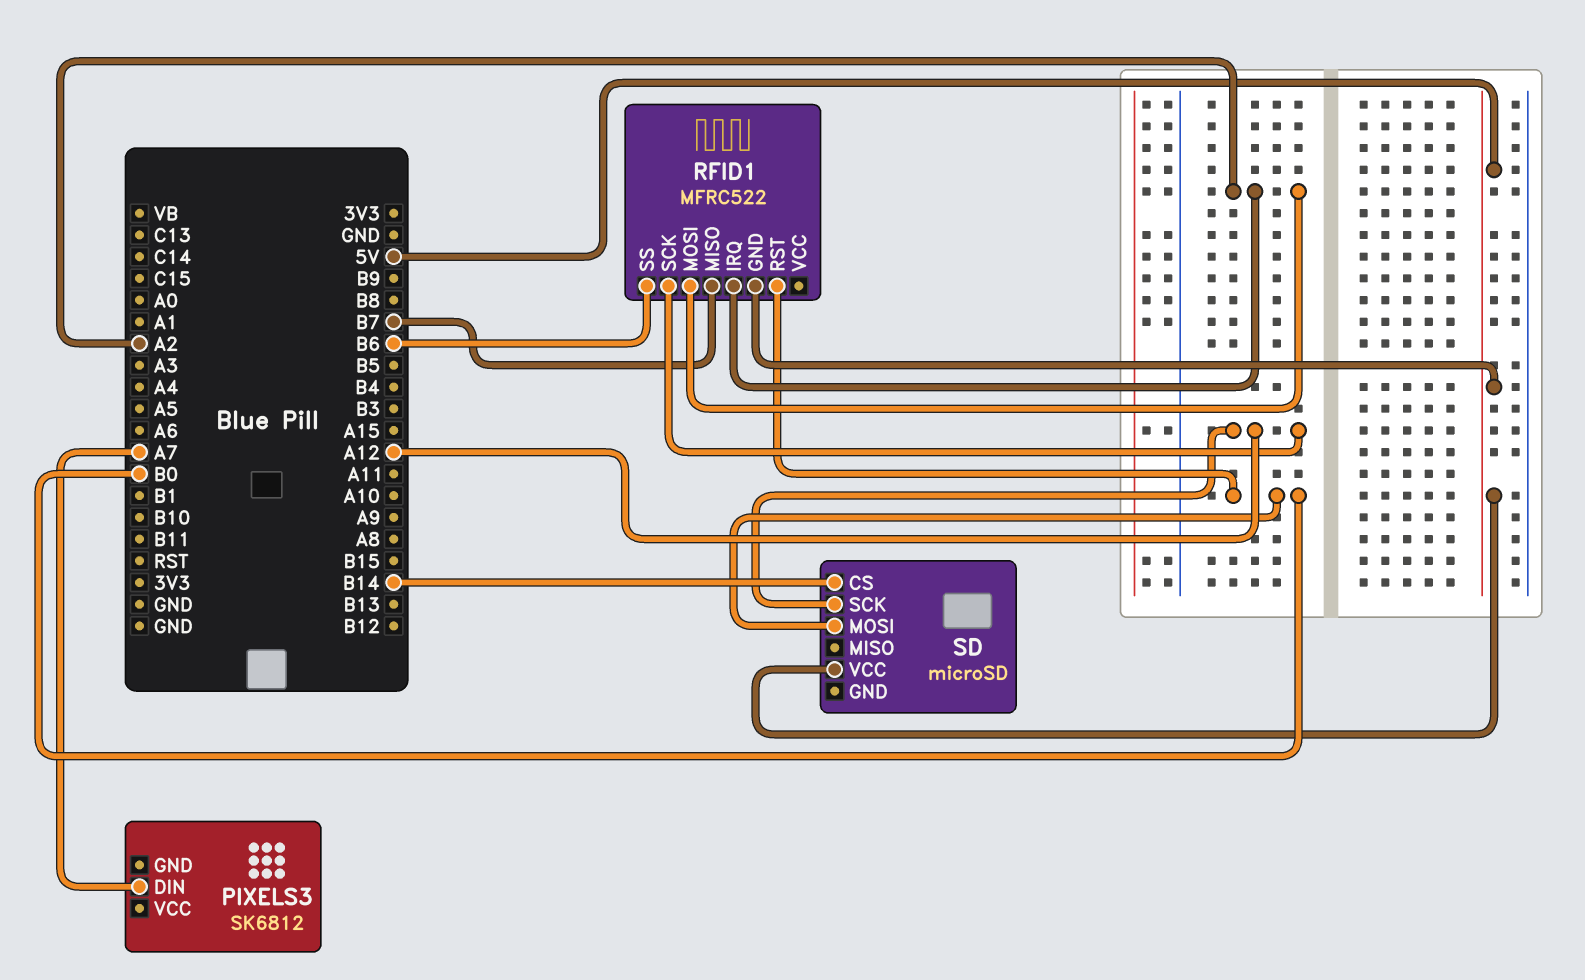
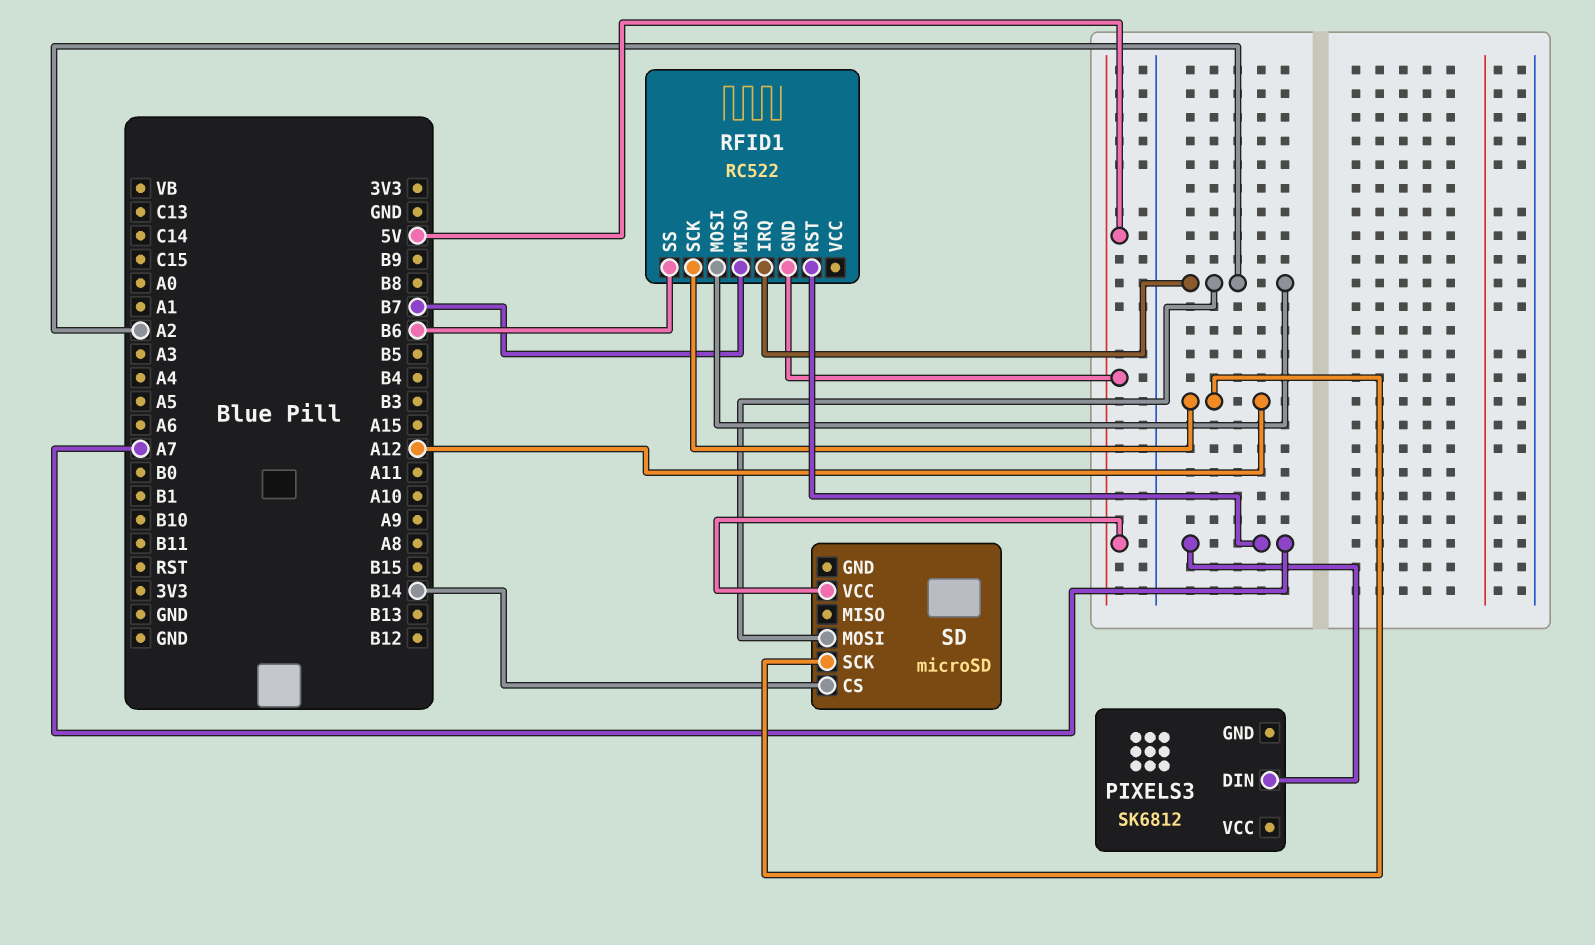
RFID1: MFRC522 -> RC522
RFID1 pin RST: B0 -> A7
SD pin MOSI: B0 -> A2

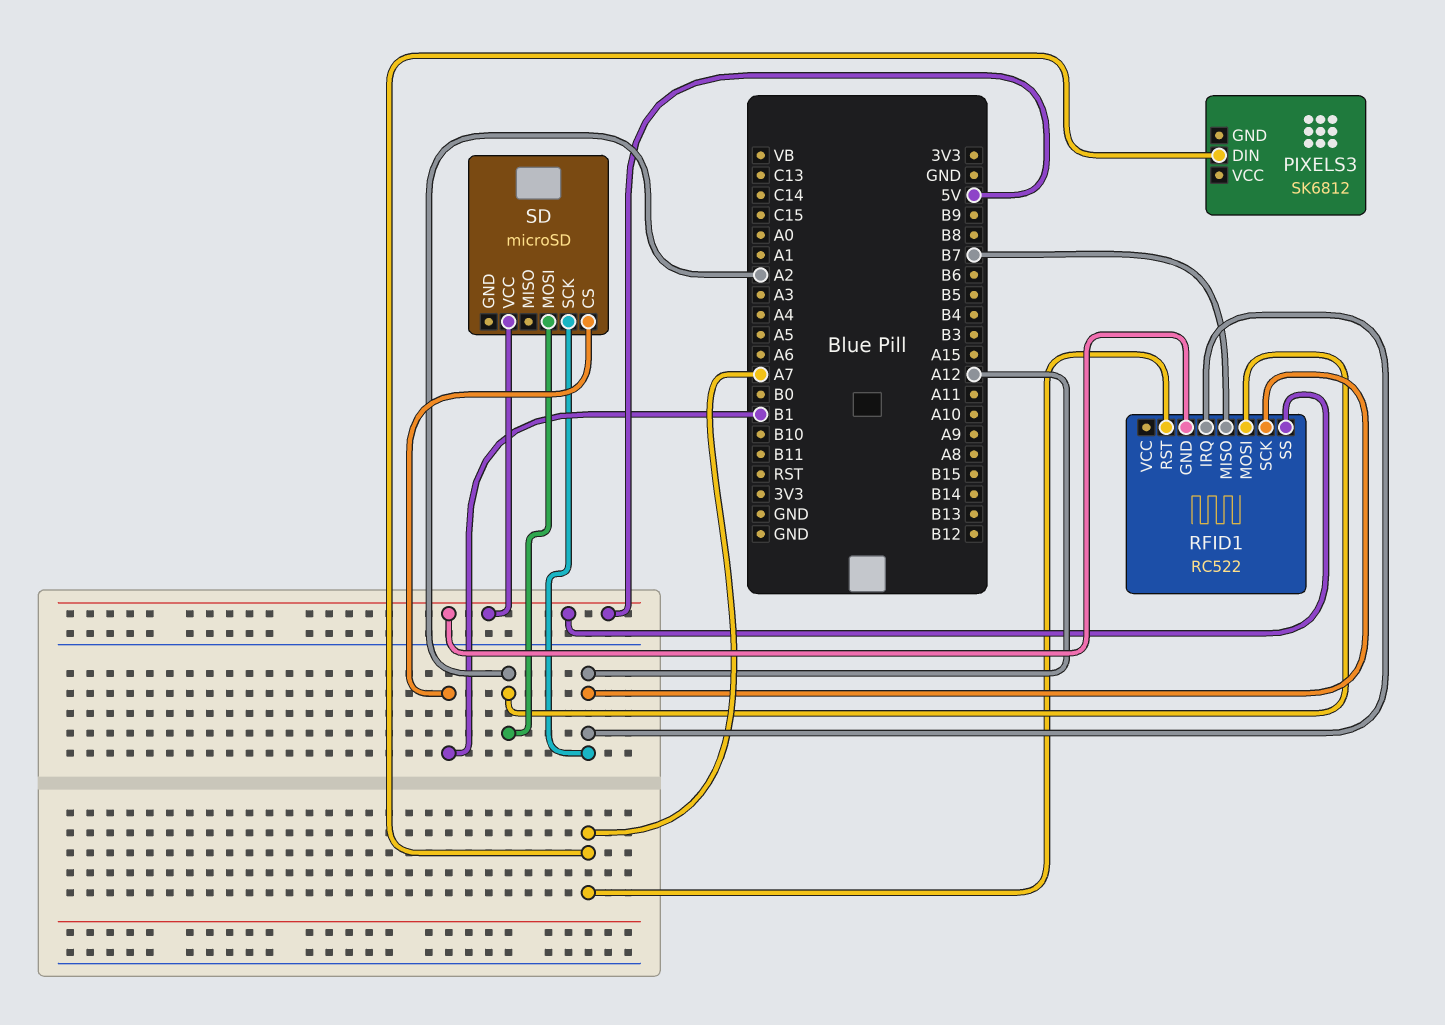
RFID1 pin IRQ: A2 -> A12
RFID1 pin SS: B6 -> 5V
SD pin CS: B14 -> B1

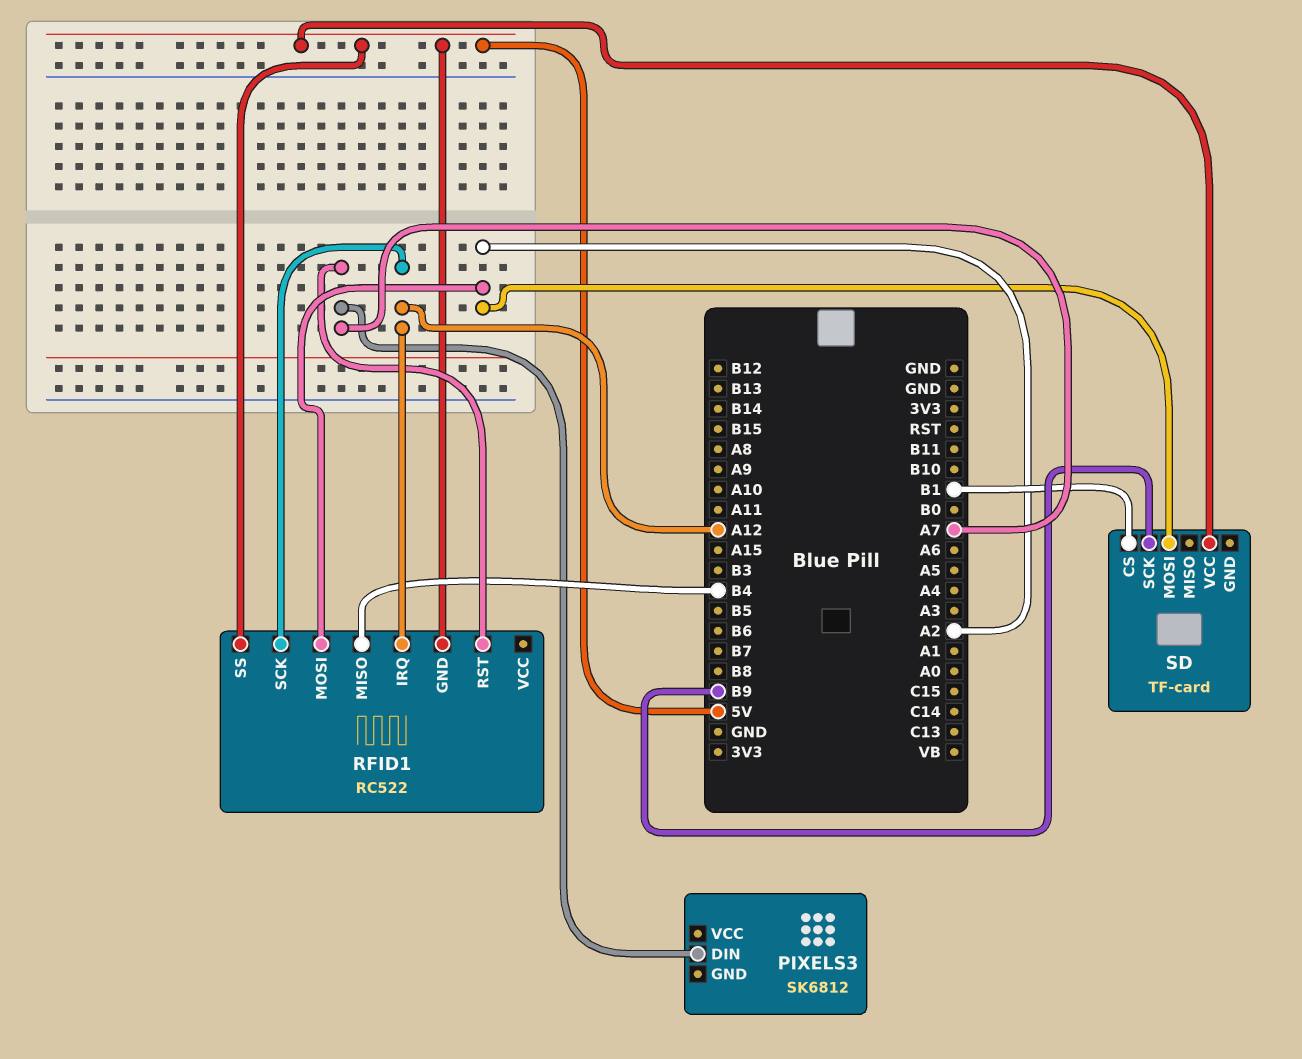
RFID1 pin MISO: B7 -> B4
SD: microSD -> TF-card
SD pin SCK: A12 -> B9

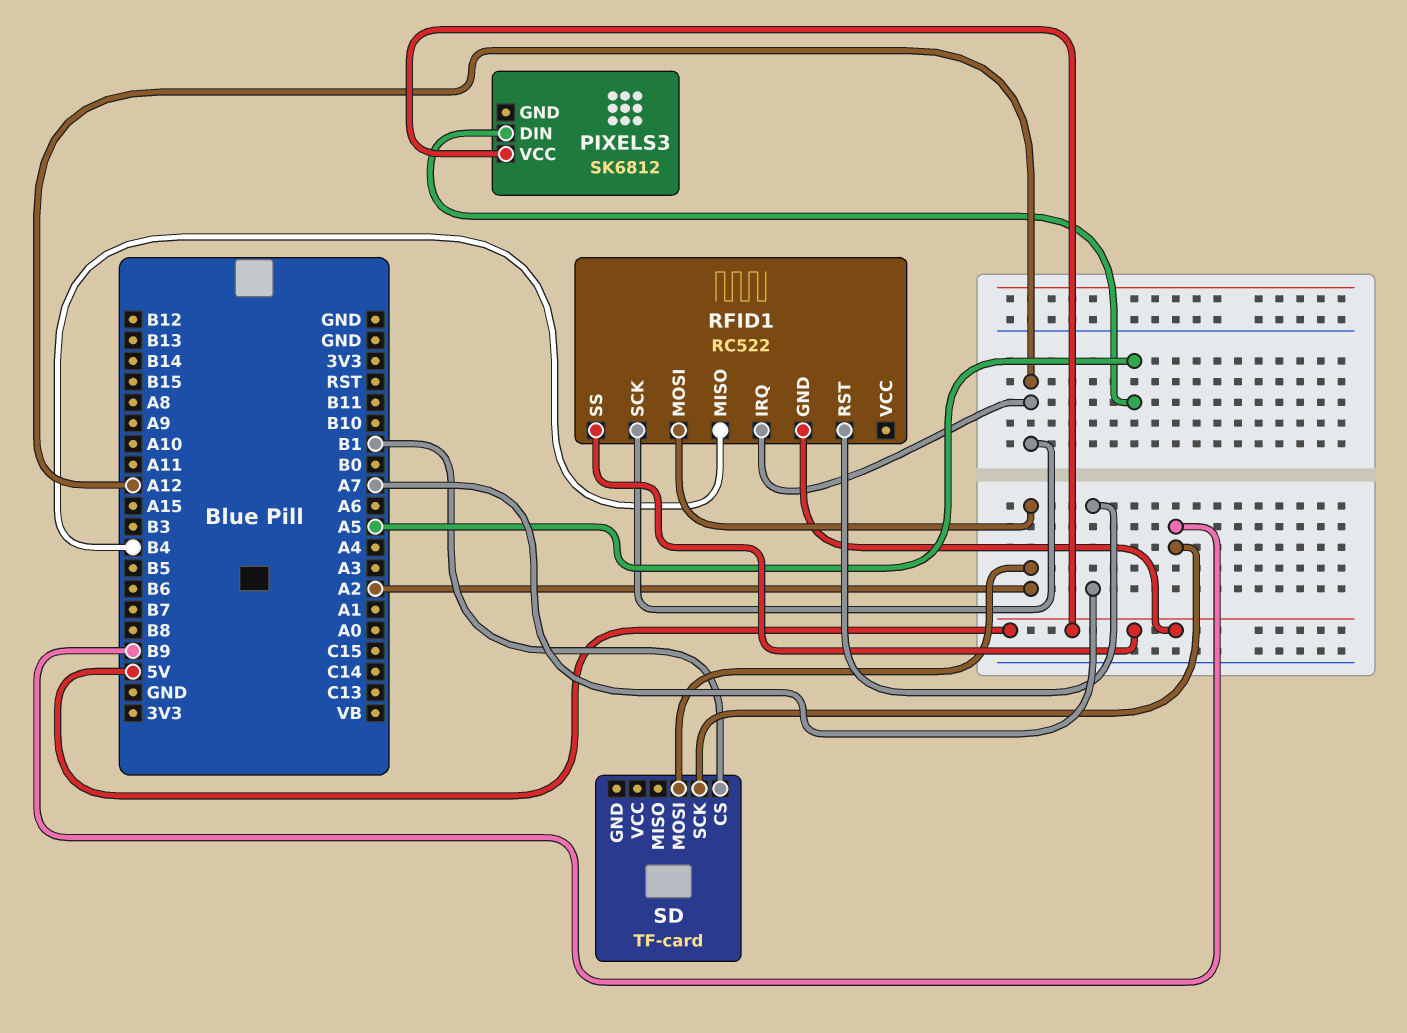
PIXELS3 pin DIN: A7 -> A5
PIXELS3 pin VCC: none -> 5V
SD pin VCC: 5V -> none

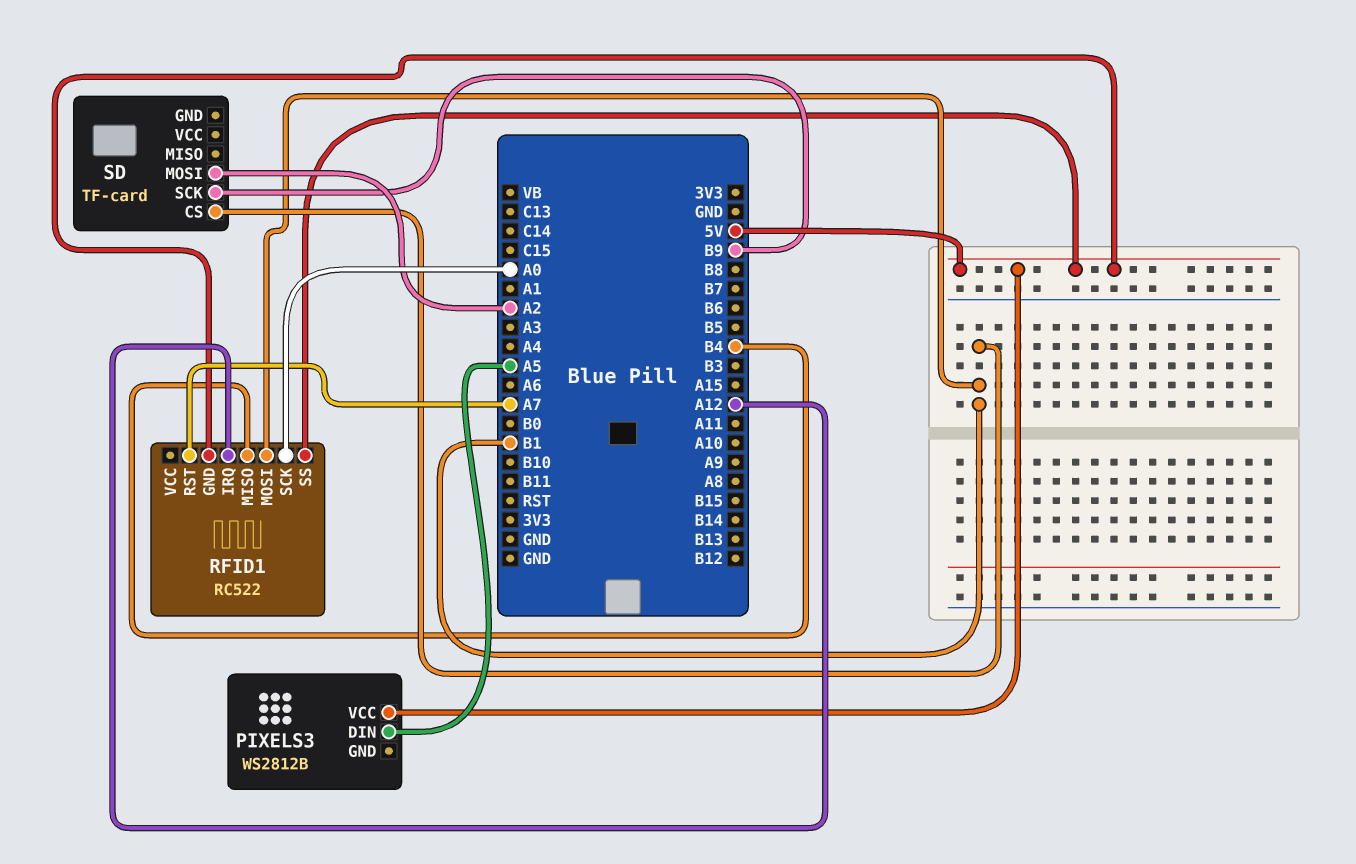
PIXELS3: SK6812 -> WS2812B
RFID1 pin MOSI: A2 -> B1
RFID1 pin SCK: A12 -> A0

